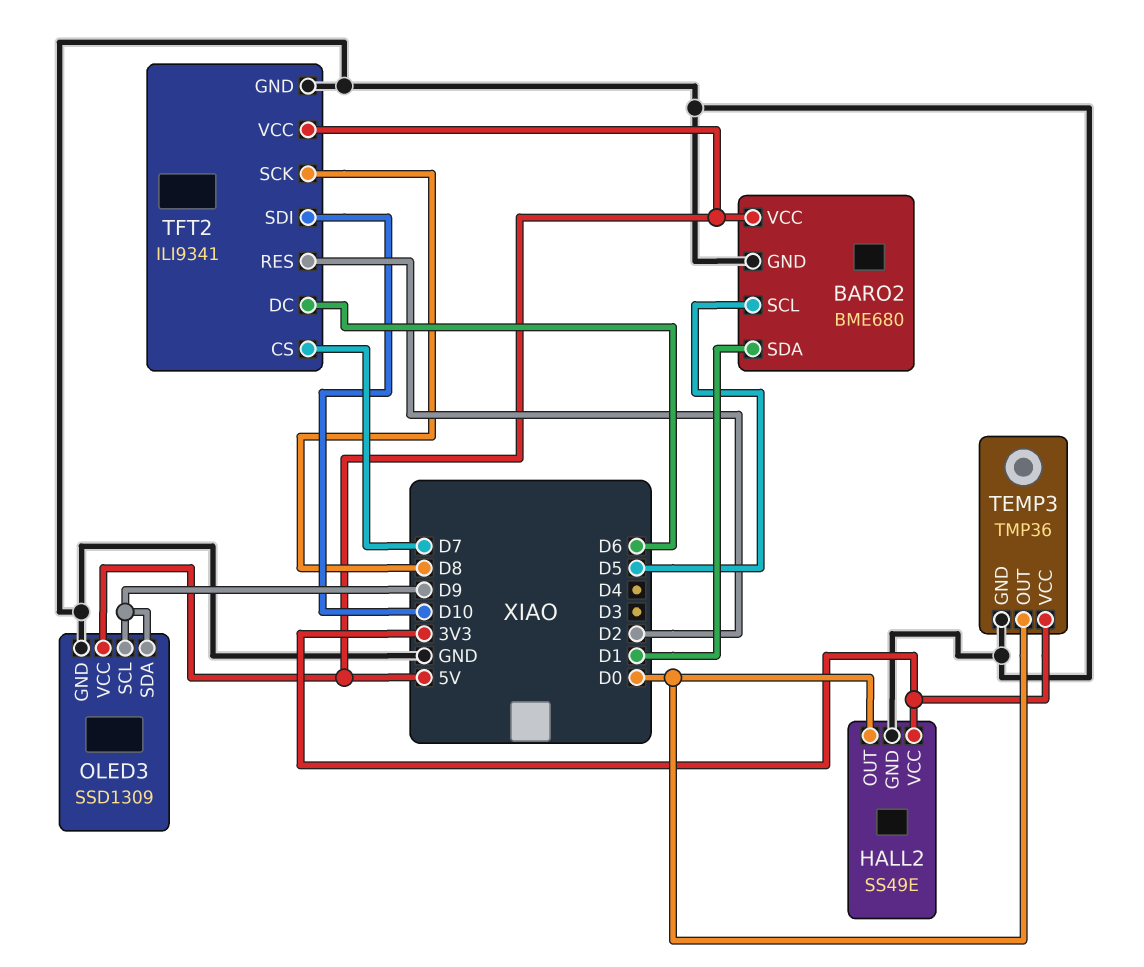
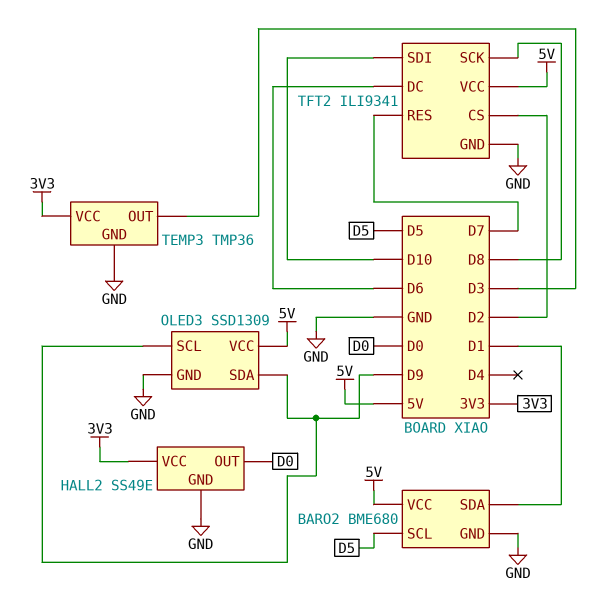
TEMP3 pin OUT: D0 -> D3
TFT2 pin CS: D7 -> D2
TFT2 pin RES: D2 -> D7

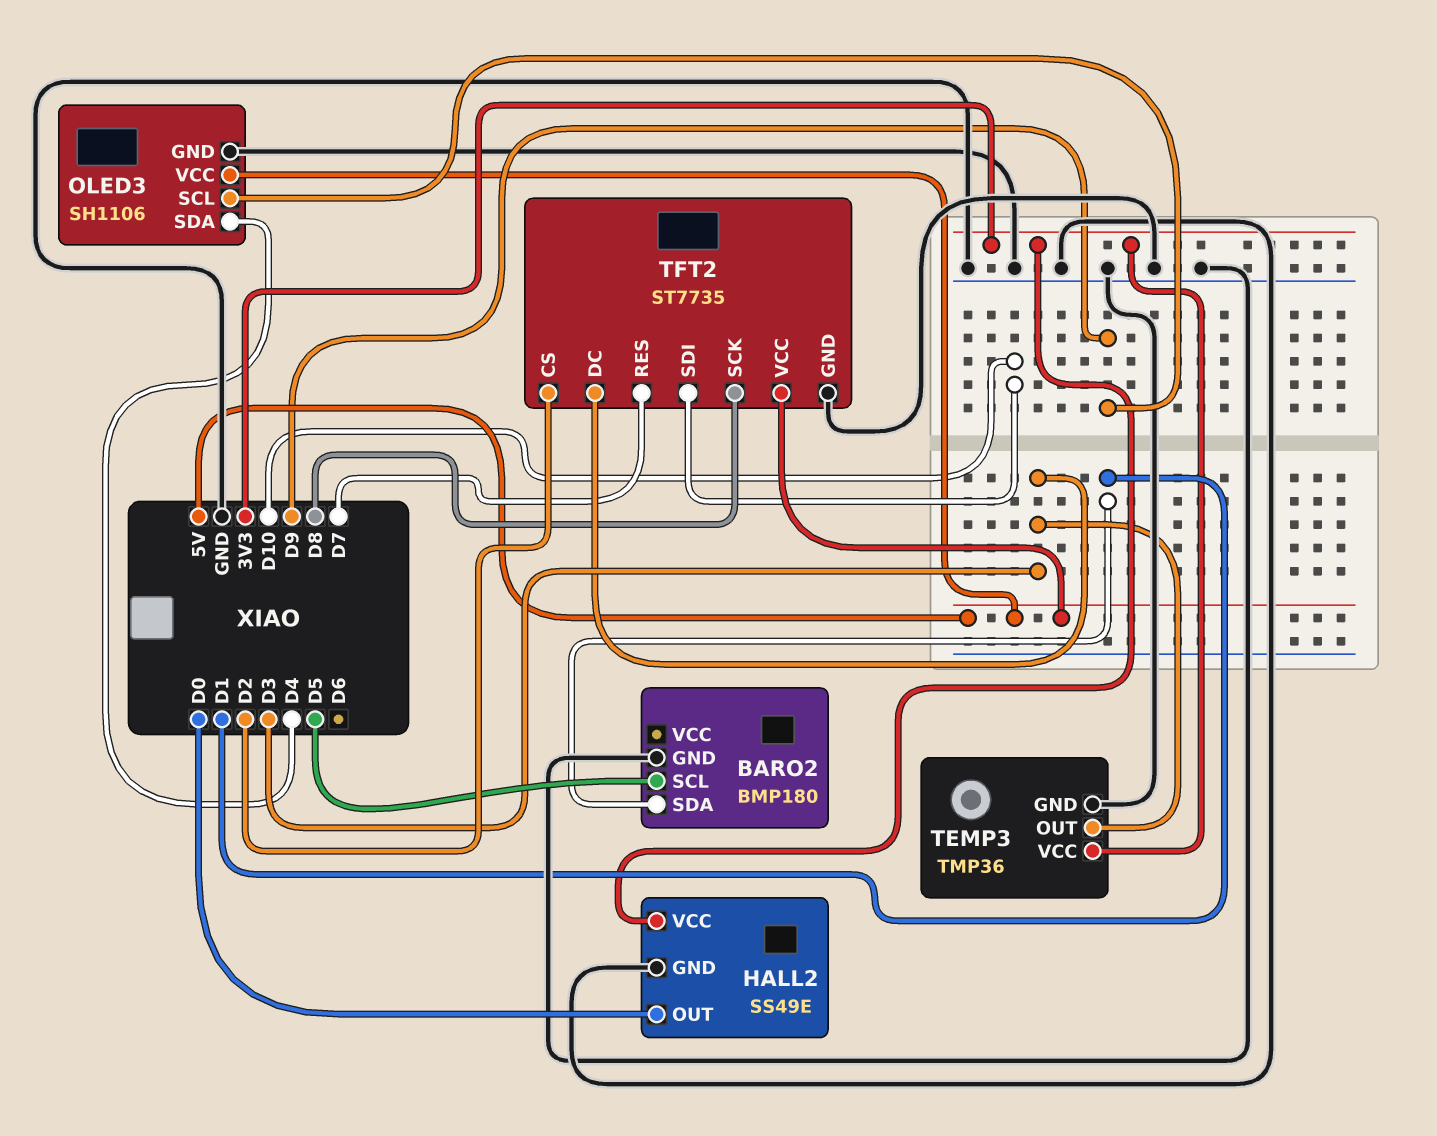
BARO2: BME680 -> BMP180
BARO2 pin VCC: 5V -> none
OLED3: SSD1309 -> SH1106
OLED3 pin SDA: D9 -> D4
TFT2: ILI9341 -> ST7735
TFT2 pin DC: D6 -> D3

